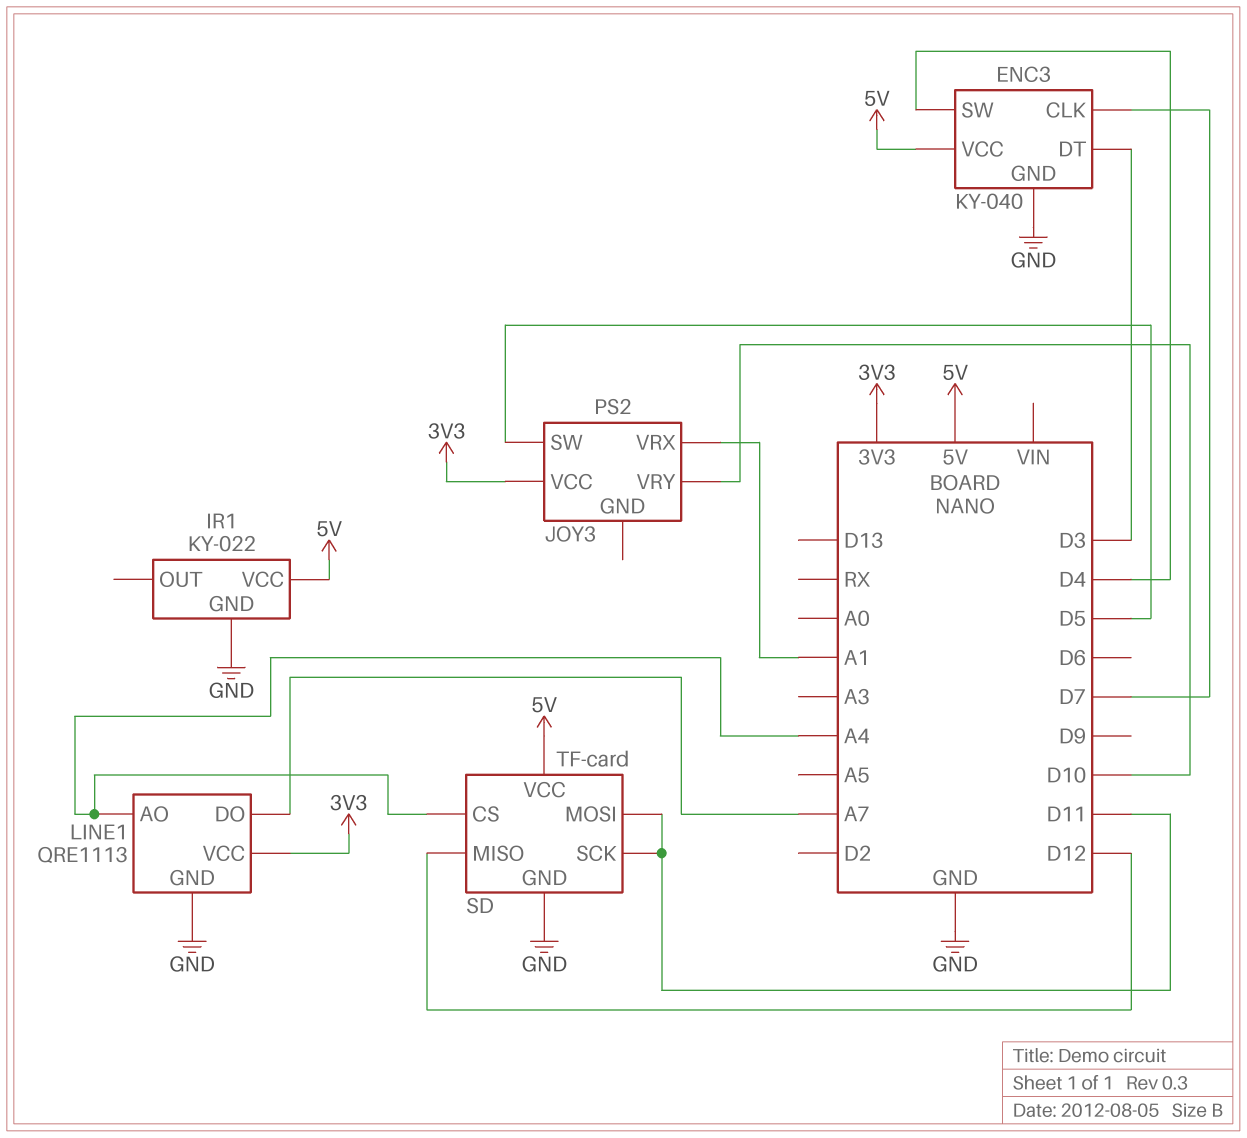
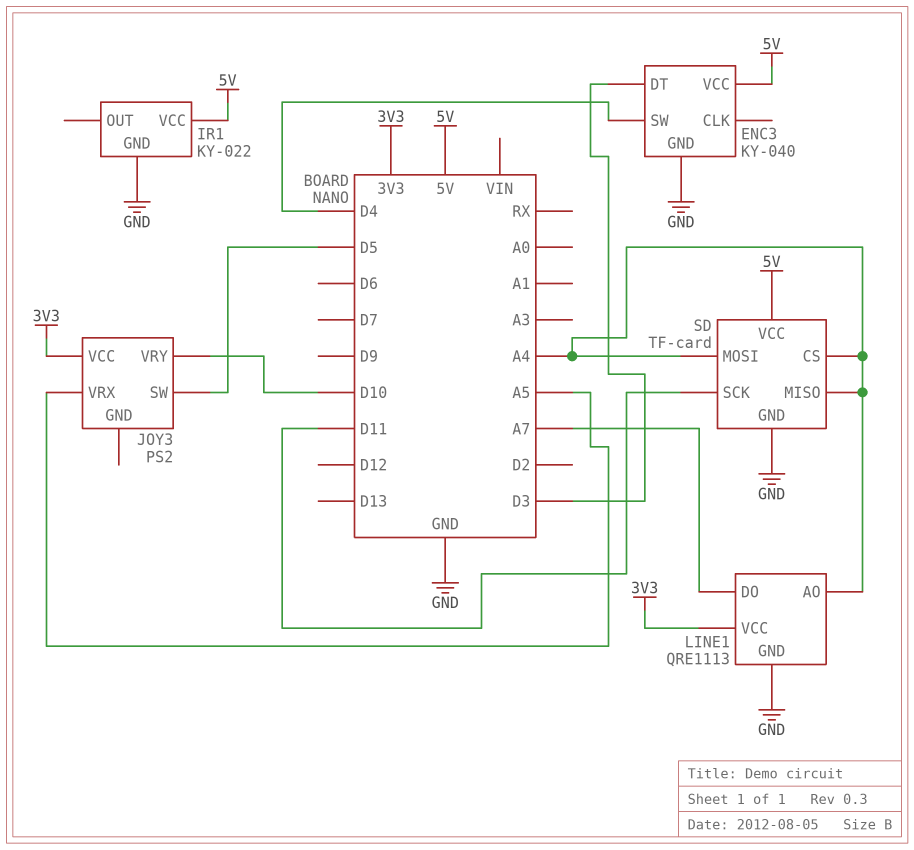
ENC3 pin CLK: D7 -> none
JOY3 pin VRX: A1 -> A5
SD pin MISO: D12 -> A4
SD pin MOSI: D11 -> A4

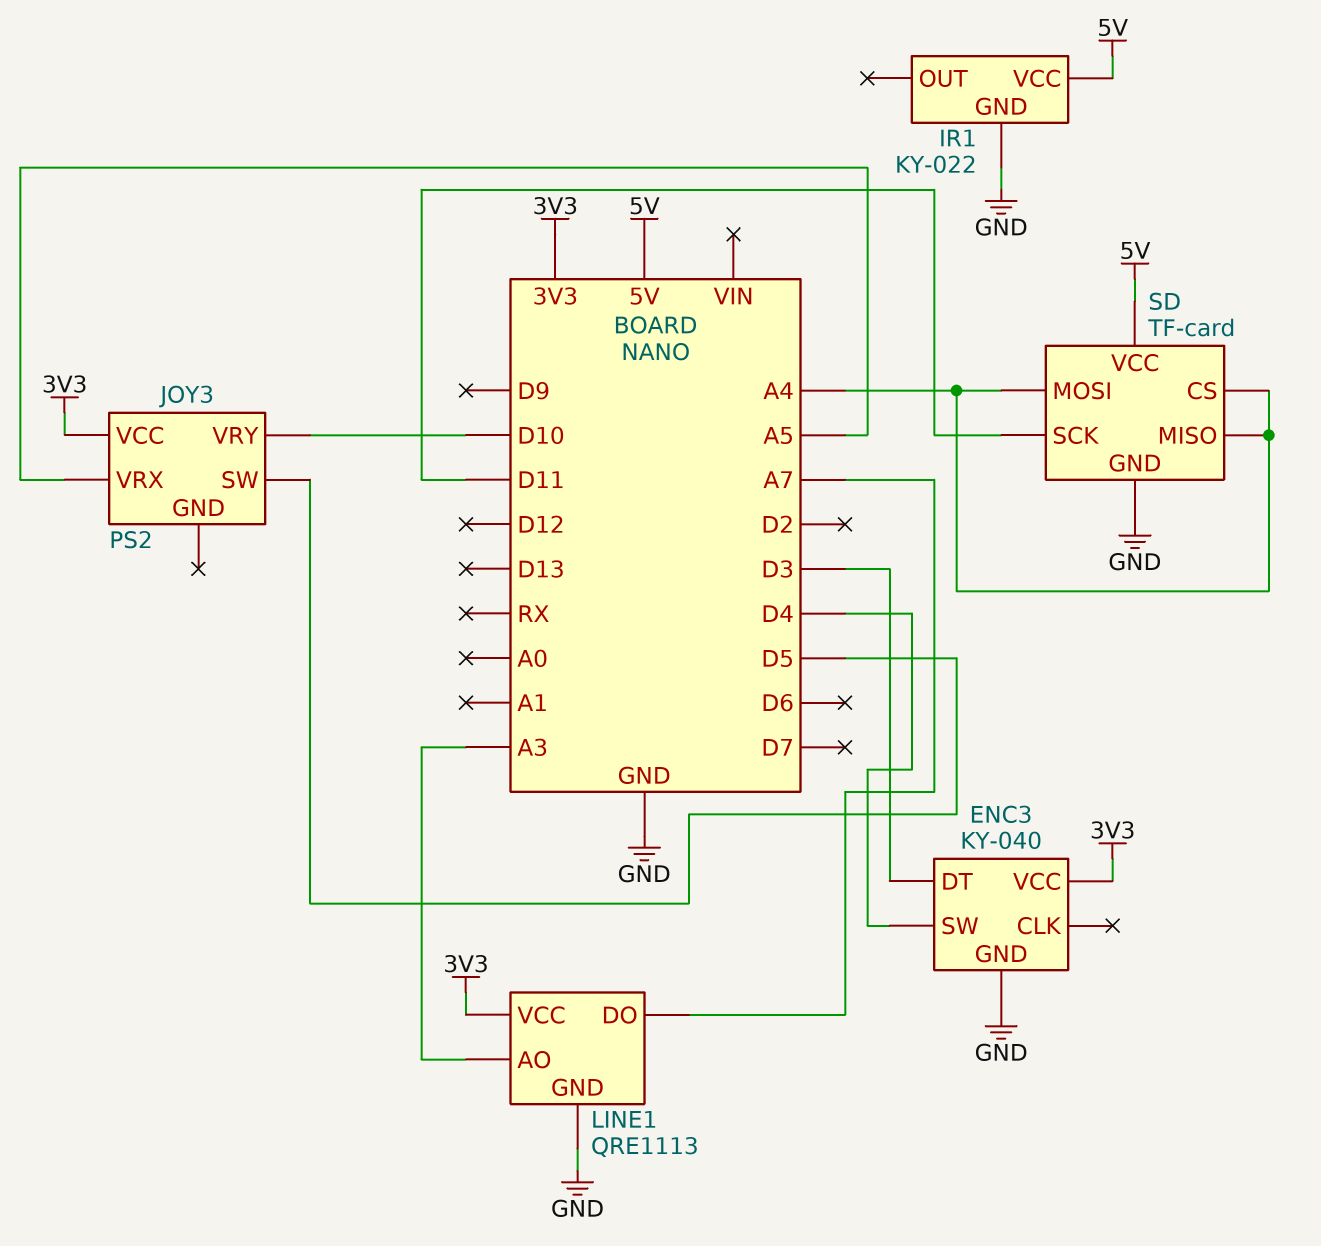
ENC3 pin VCC: 5V -> 3V3
LINE1 pin AO: A4 -> A3

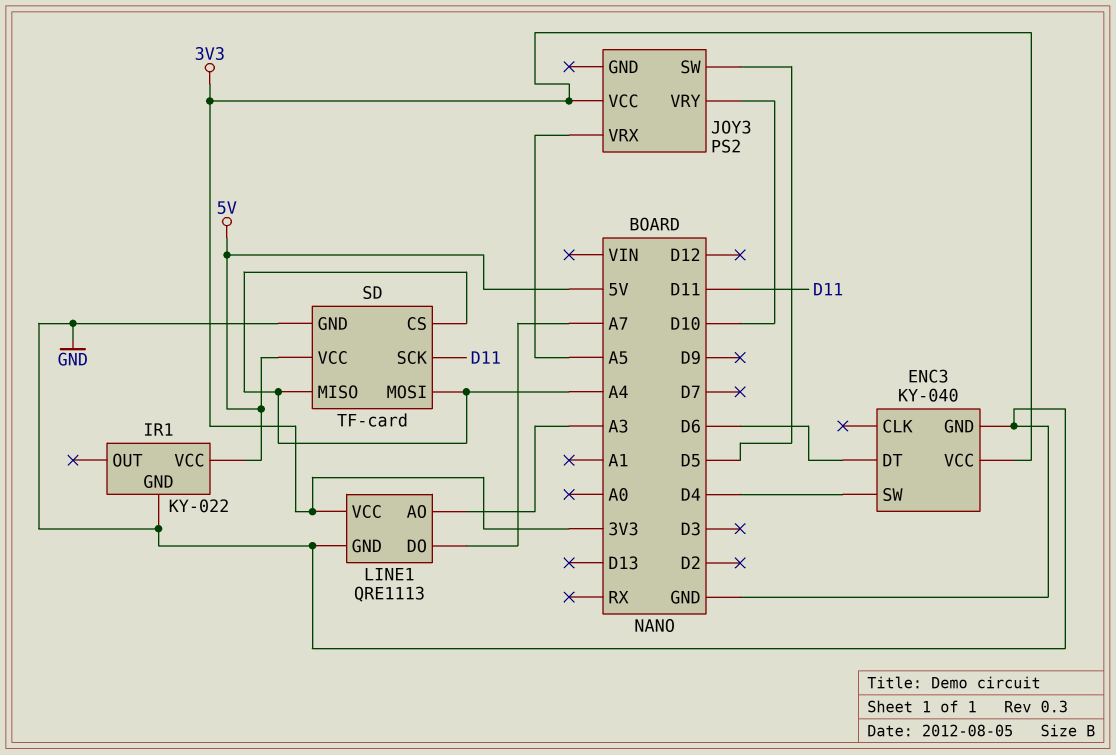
ENC3 pin DT: D3 -> D6

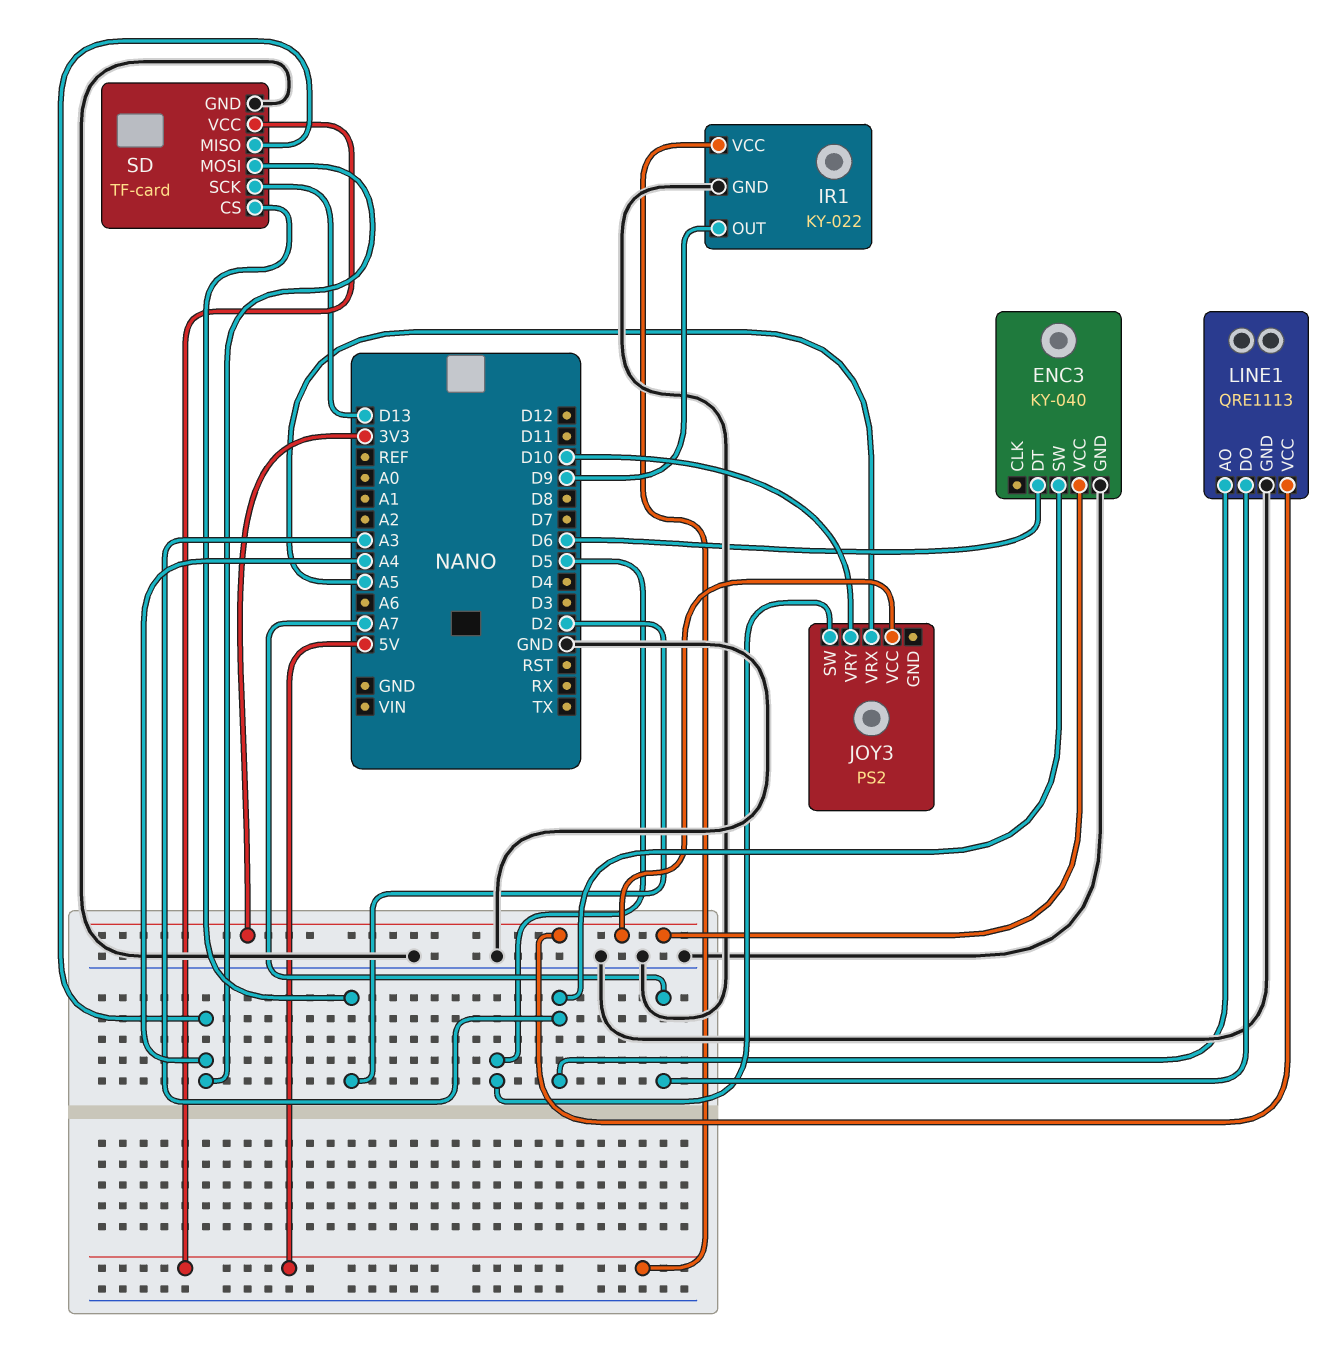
ENC3 pin SW: D4 -> A3
IR1 pin OUT: none -> D9
SD pin CS: A4 -> D2
SD pin SCK: D11 -> D13

